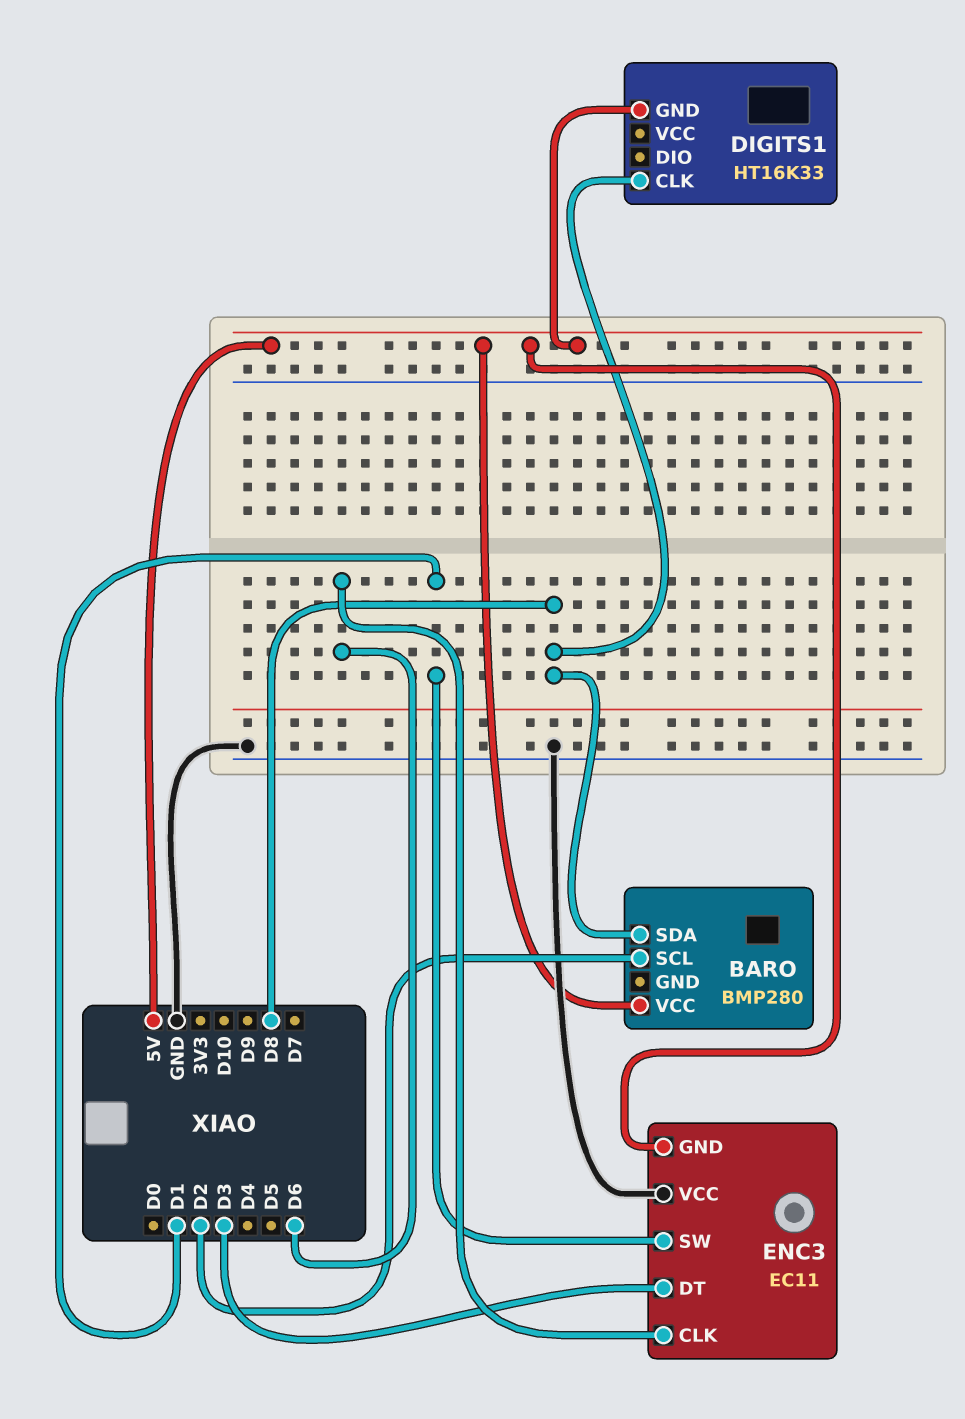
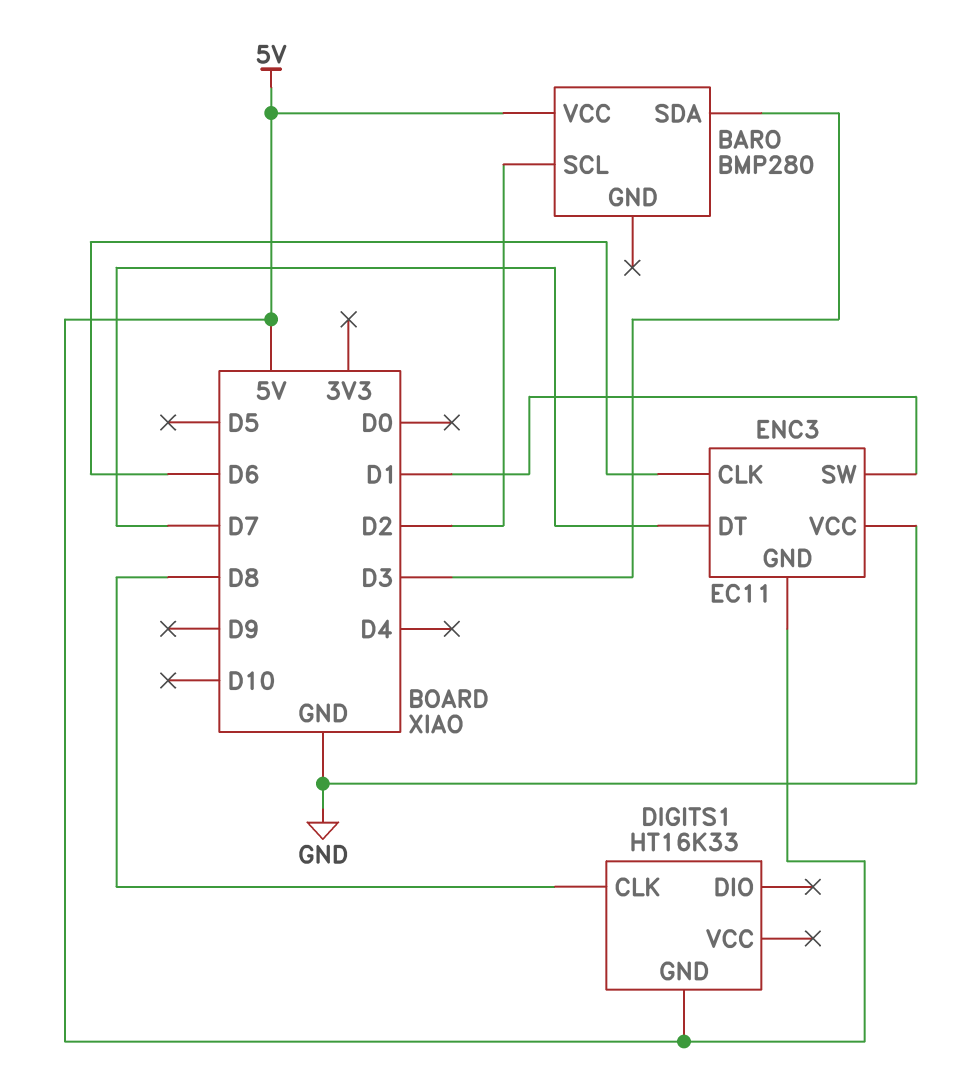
BARO pin SDA: D8 -> D3
ENC3 pin DT: D3 -> D7

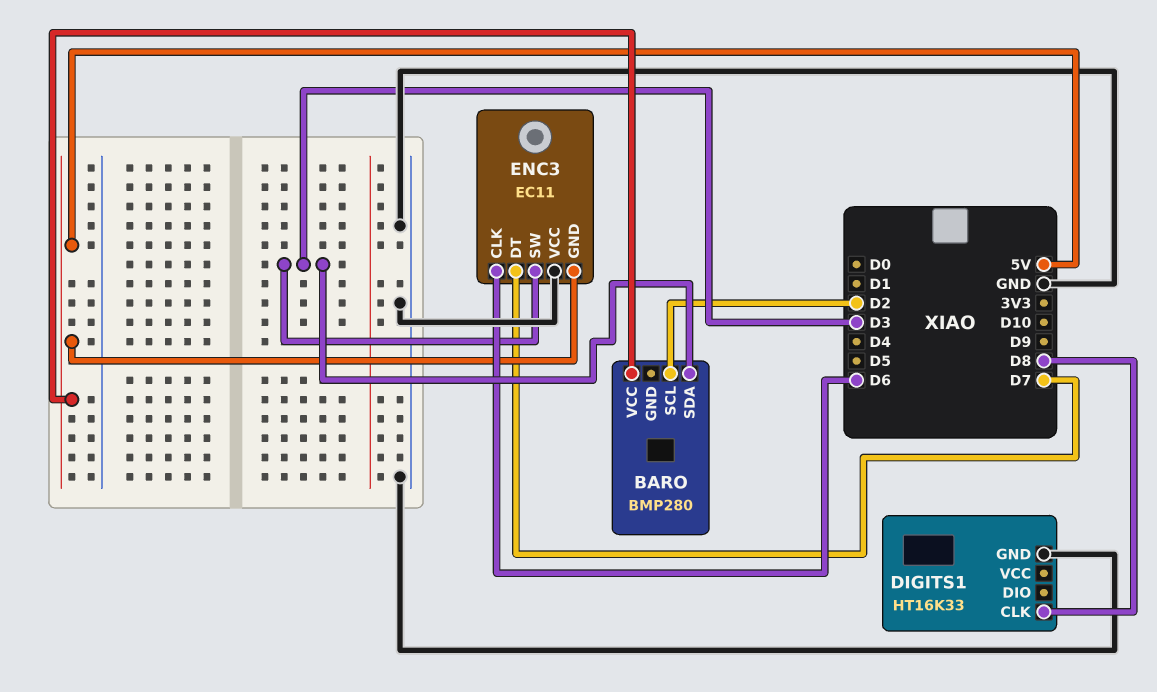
DIGITS1 pin GND: 5V -> GND
ENC3 pin SW: D1 -> D3

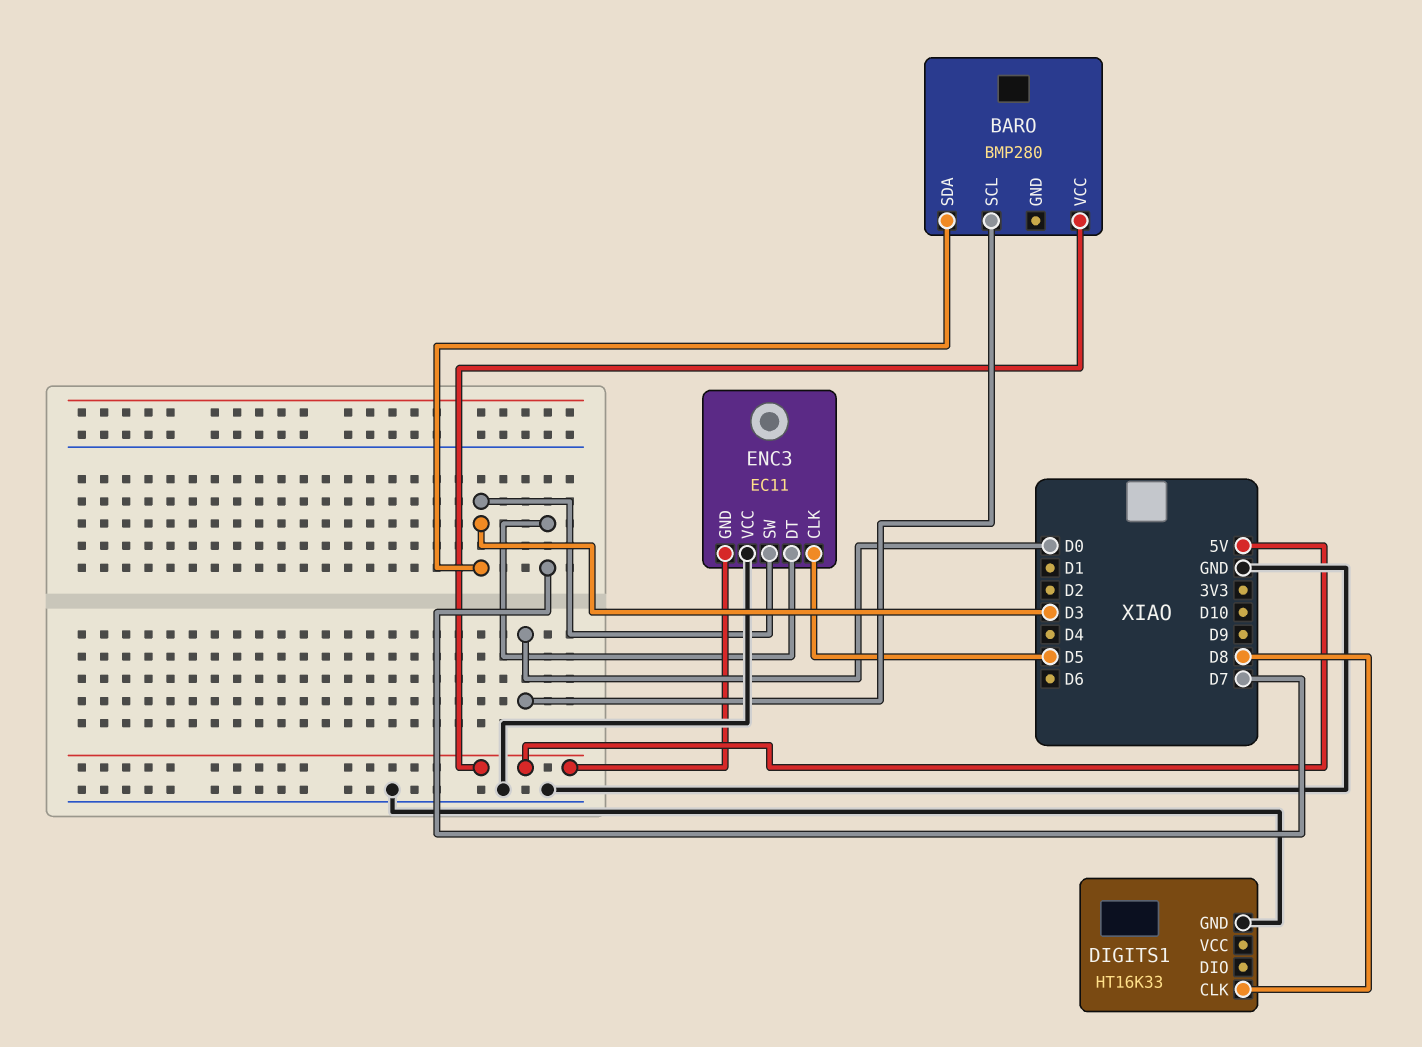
BARO pin SCL: D2 -> D0
ENC3 pin CLK: D6 -> D5

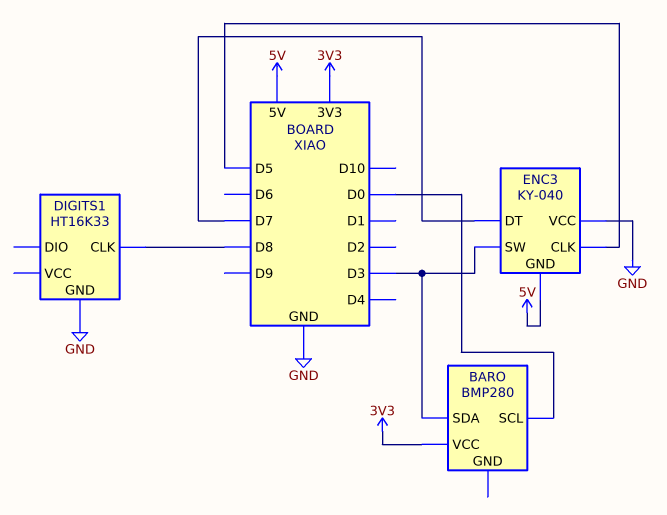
BARO pin VCC: 5V -> 3V3
ENC3: EC11 -> KY-040

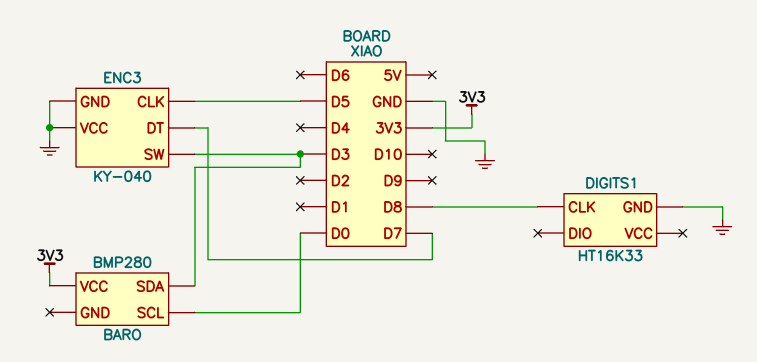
ENC3 pin GND: 5V -> GND

